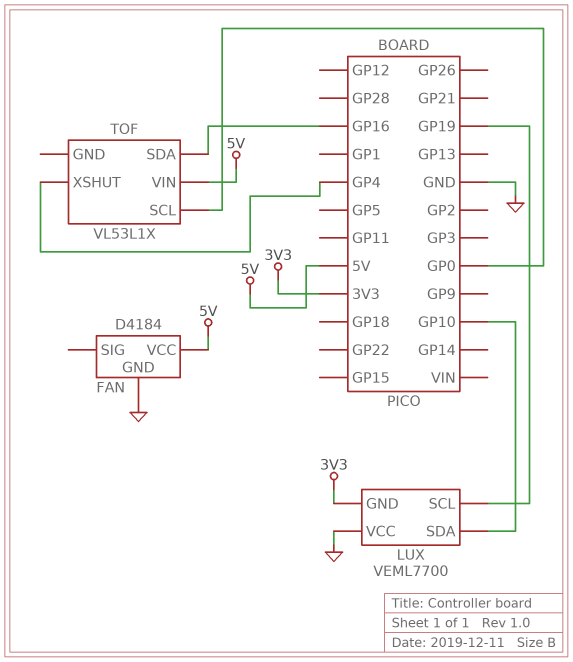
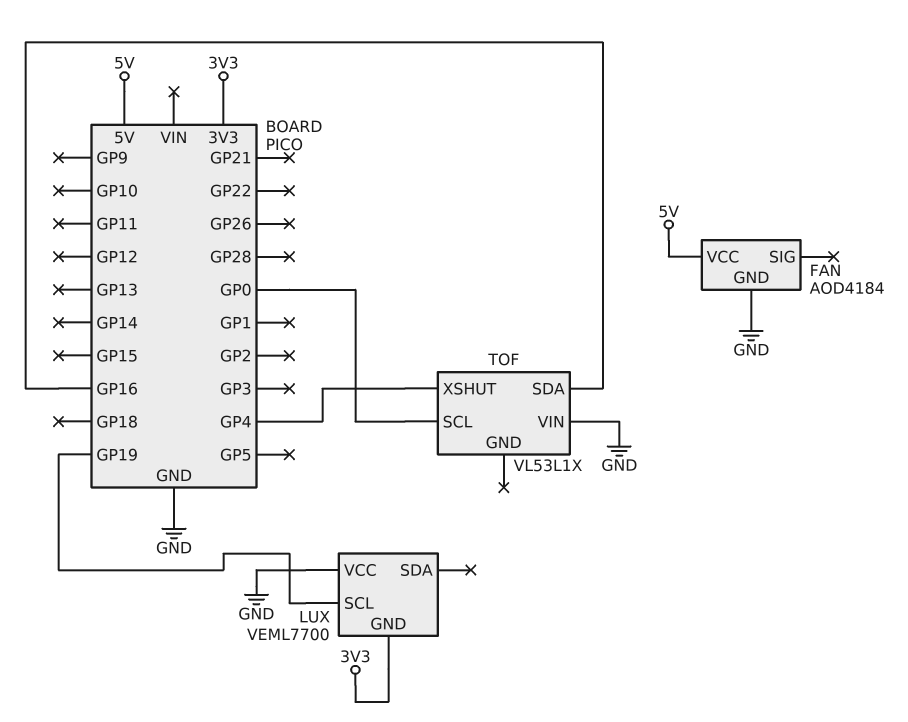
FAN: D4184 -> AOD4184
LUX pin SDA: GP10 -> none
TOF pin VIN: 5V -> GND

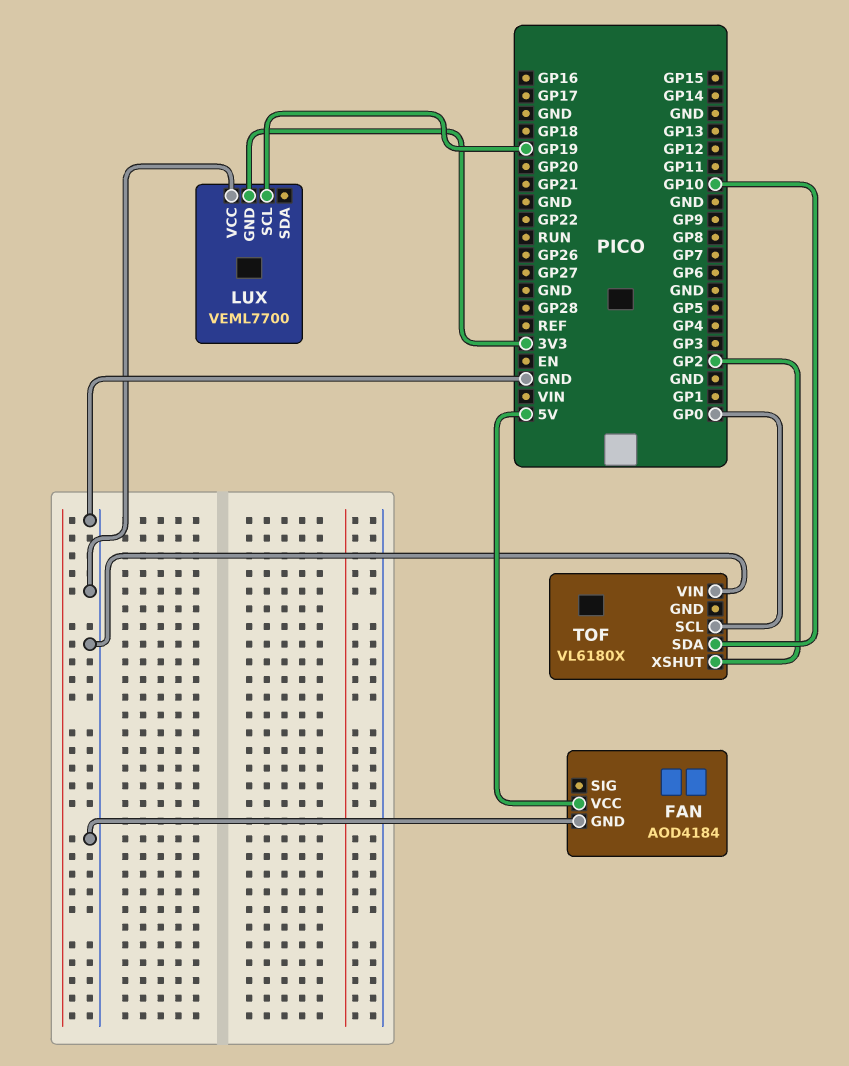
TOF: VL53L1X -> VL6180X
TOF pin SDA: GP16 -> GP10
TOF pin XSHUT: GP4 -> GP2

